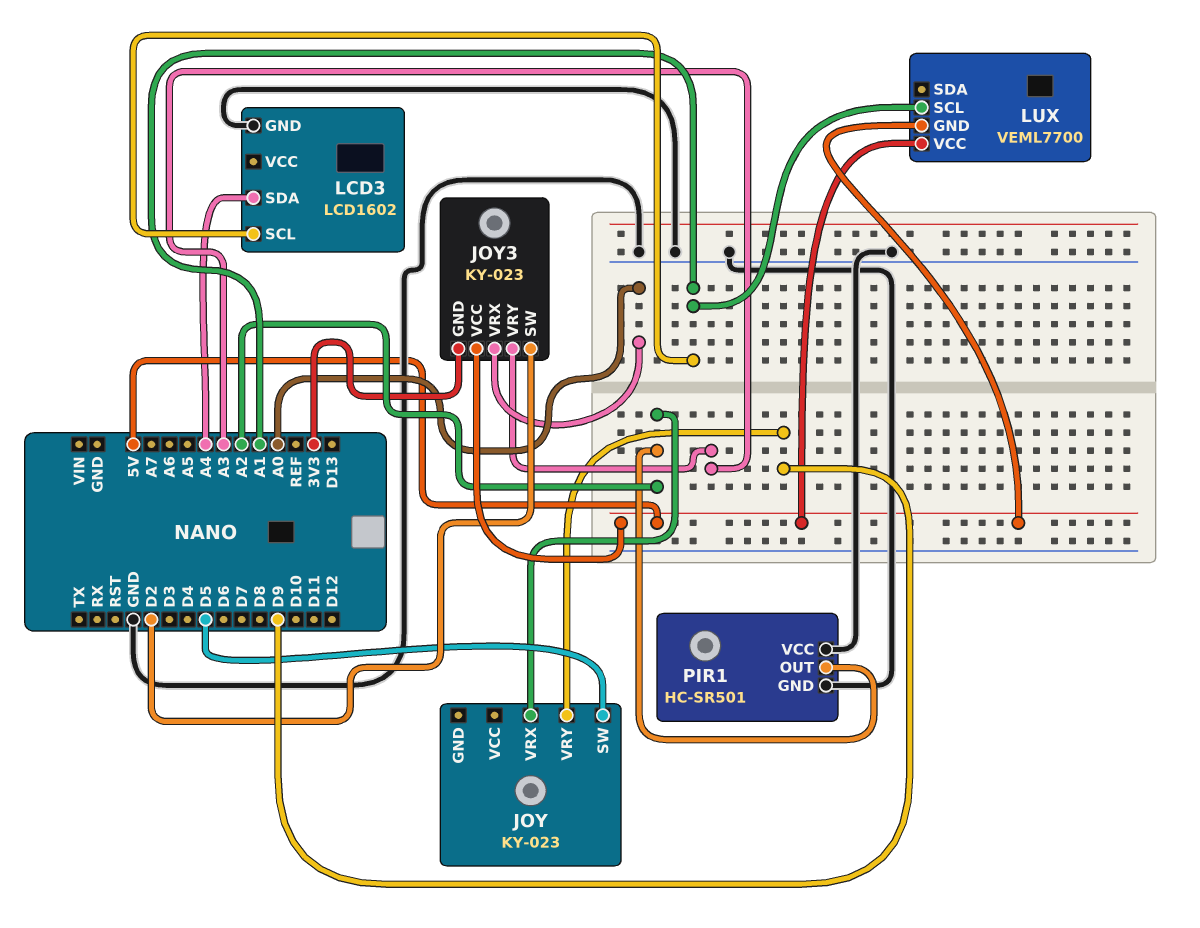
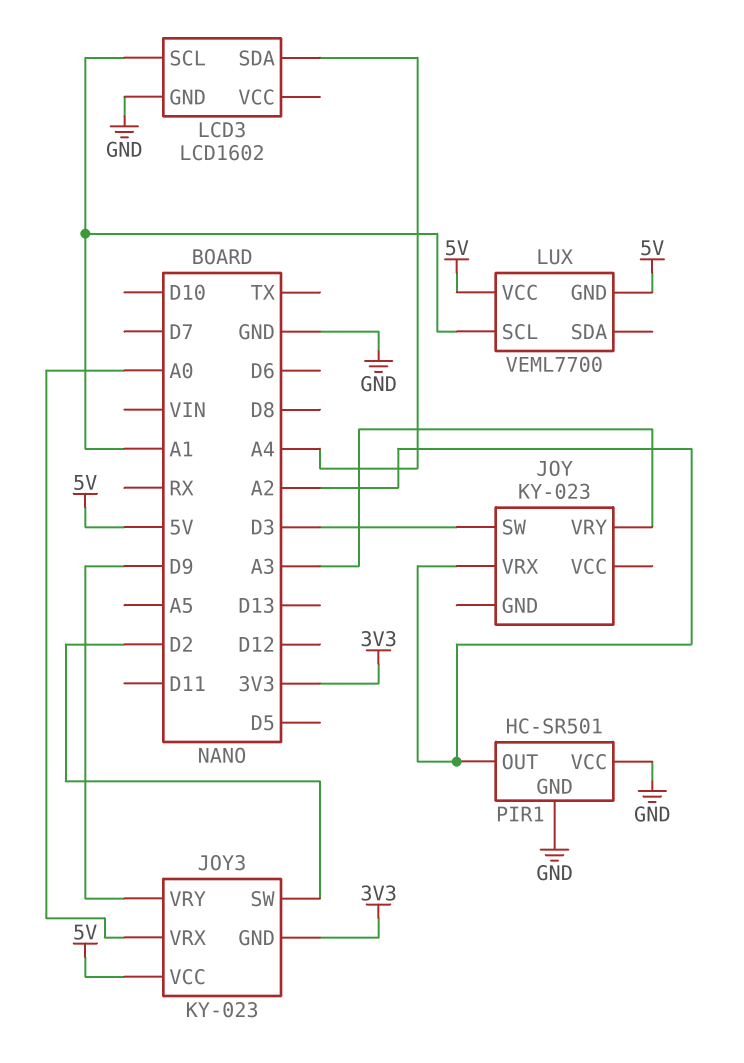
JOY pin SW: D5 -> D3
JOY pin VRY: D9 -> A3
JOY3 pin VRY: A3 -> D9

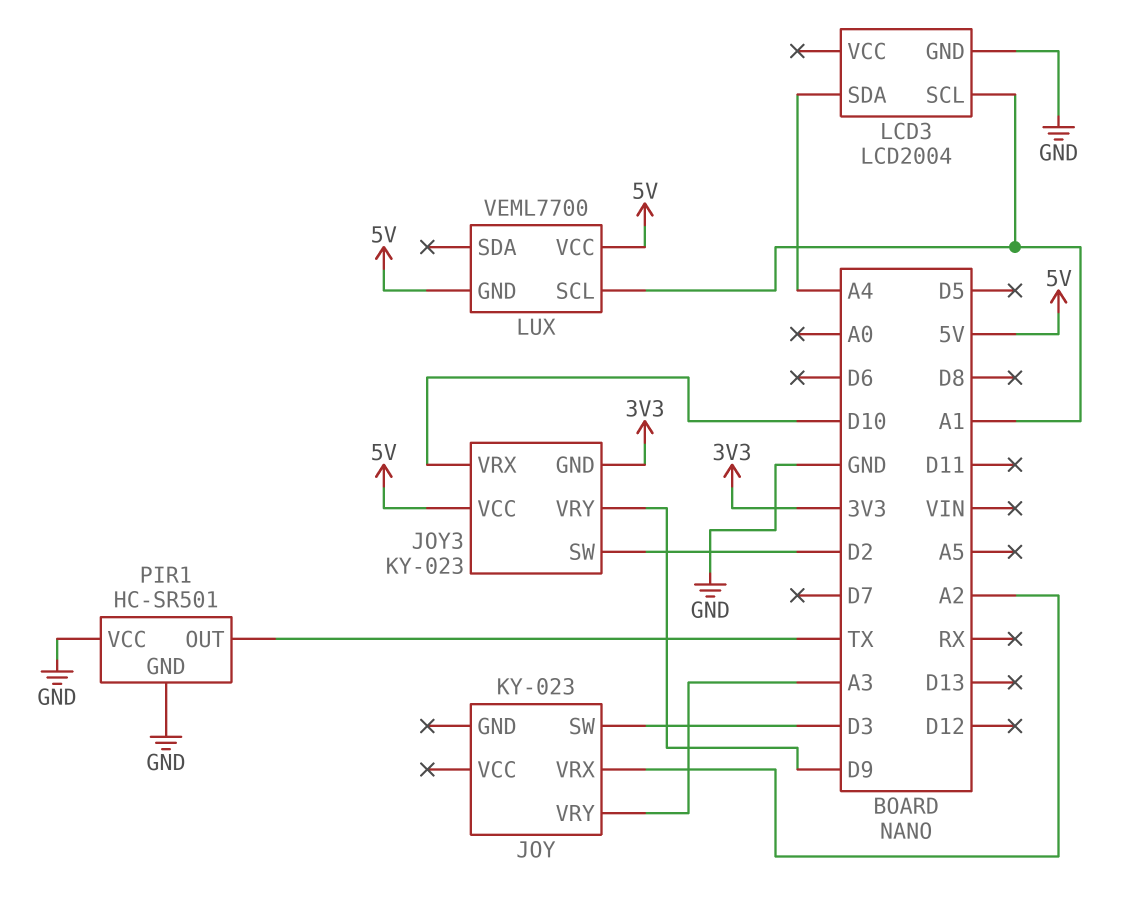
JOY3 pin VRX: A0 -> D10
LCD3: LCD1602 -> LCD2004
PIR1 pin OUT: A2 -> TX

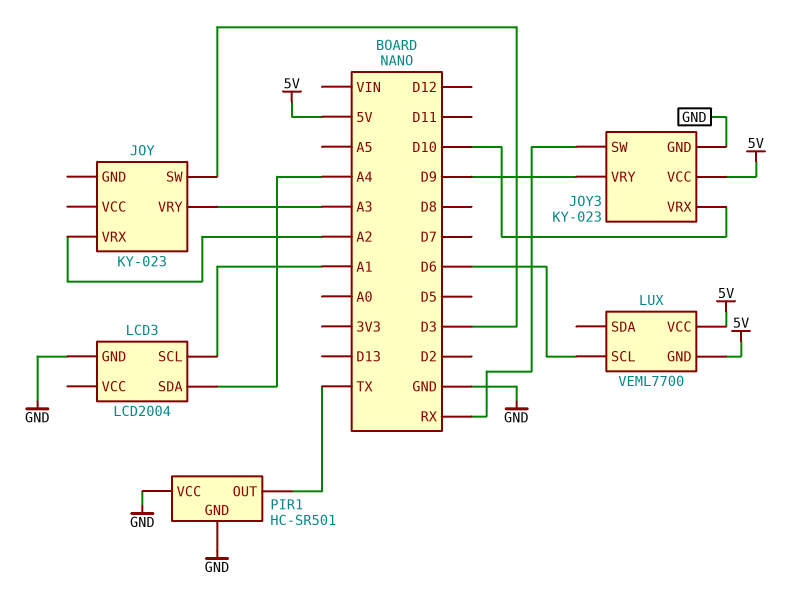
JOY3 pin GND: 3V3 -> GND
JOY3 pin SW: D2 -> RX
LUX pin SCL: A1 -> D6

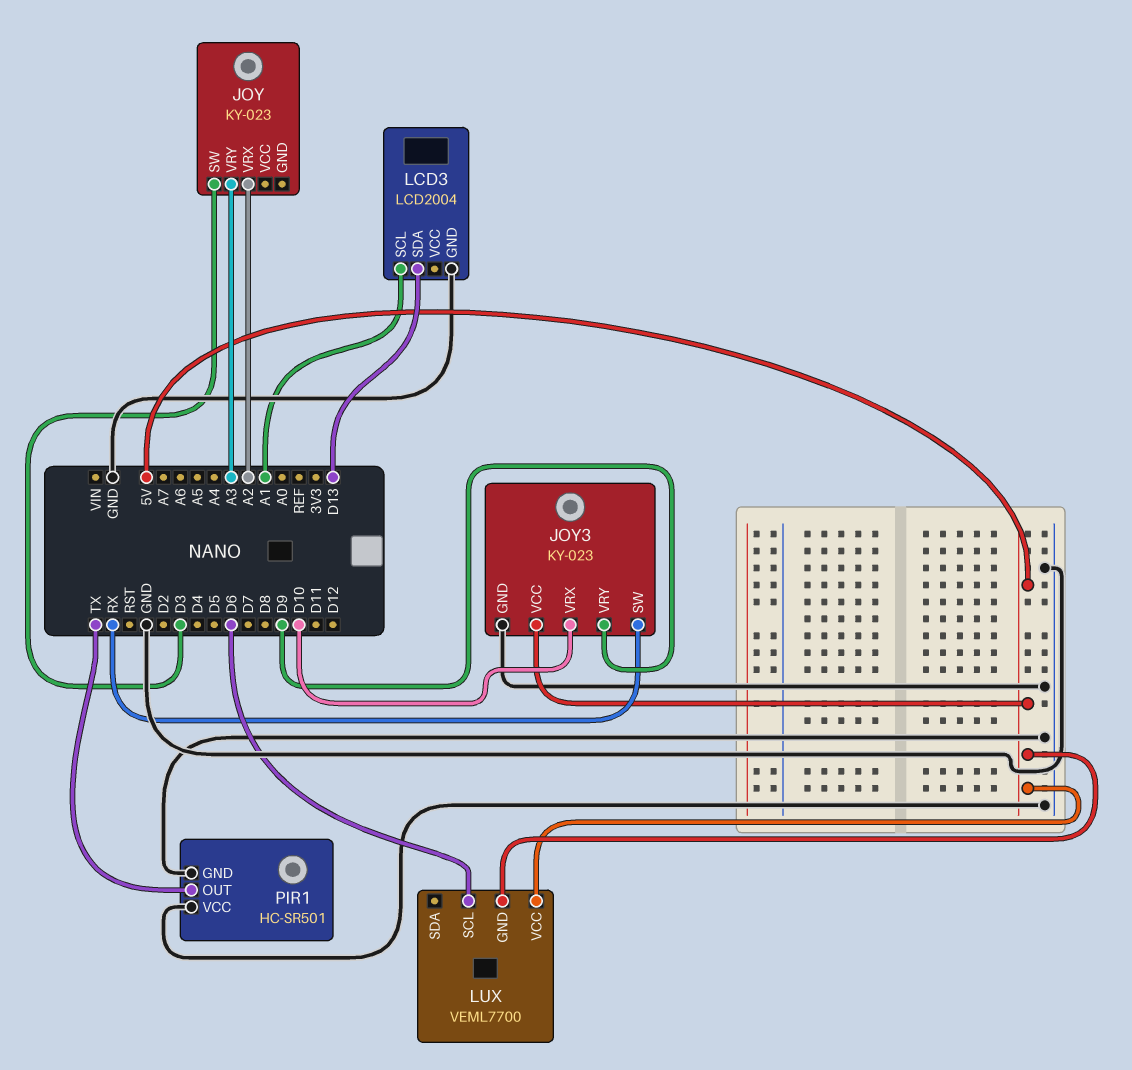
LCD3 pin SDA: A4 -> D13

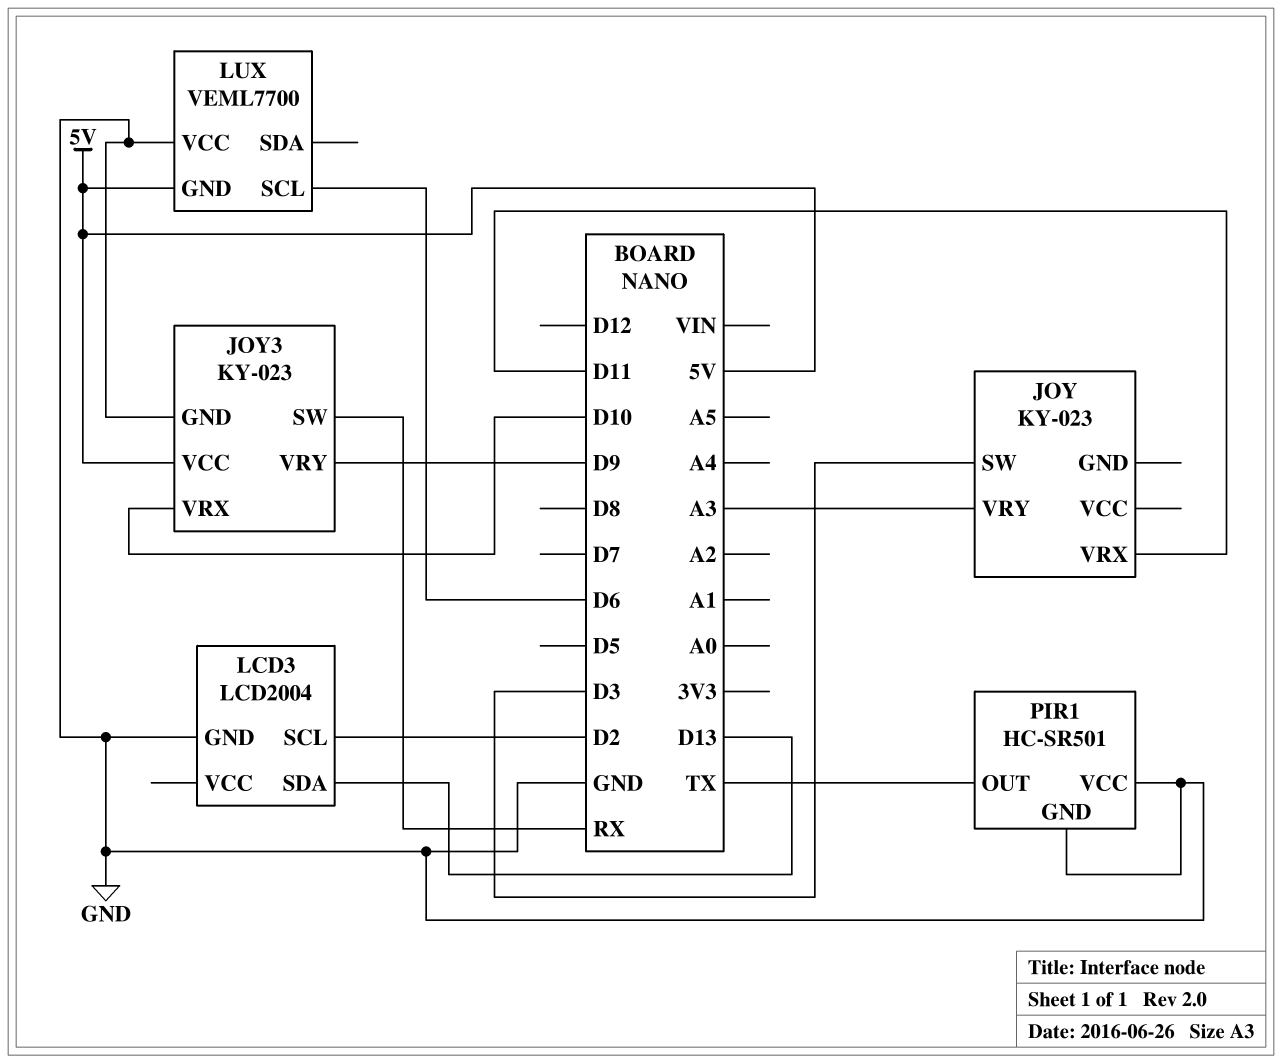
JOY pin VRX: A2 -> D11
LCD3 pin SCL: A1 -> D2
LUX pin VCC: 5V -> GND

